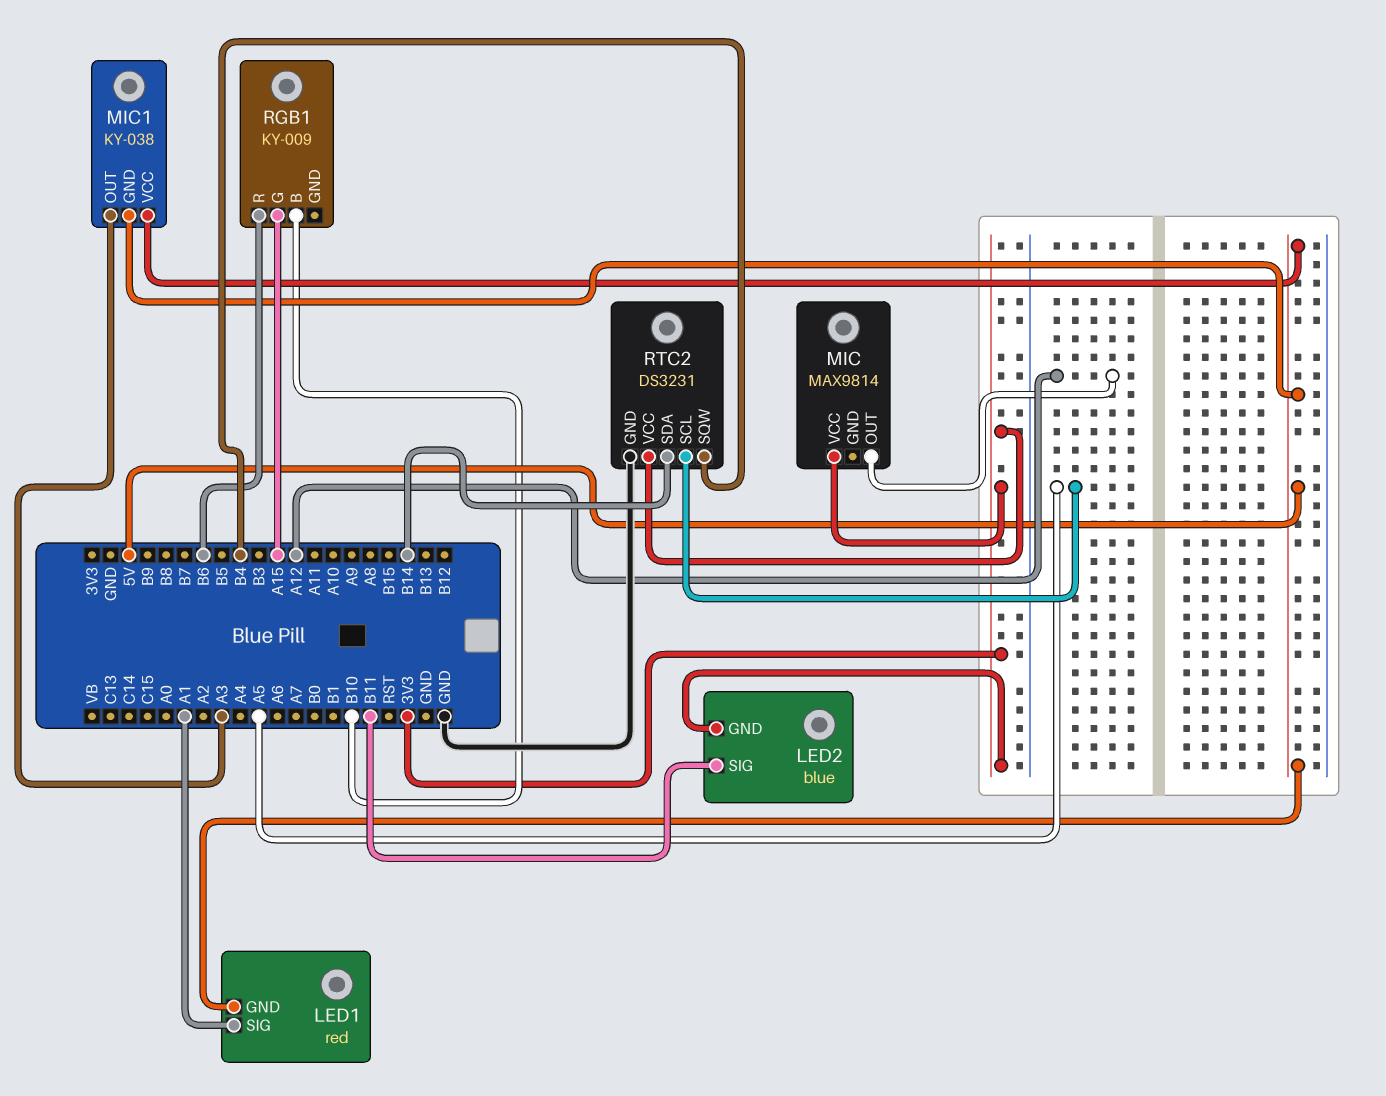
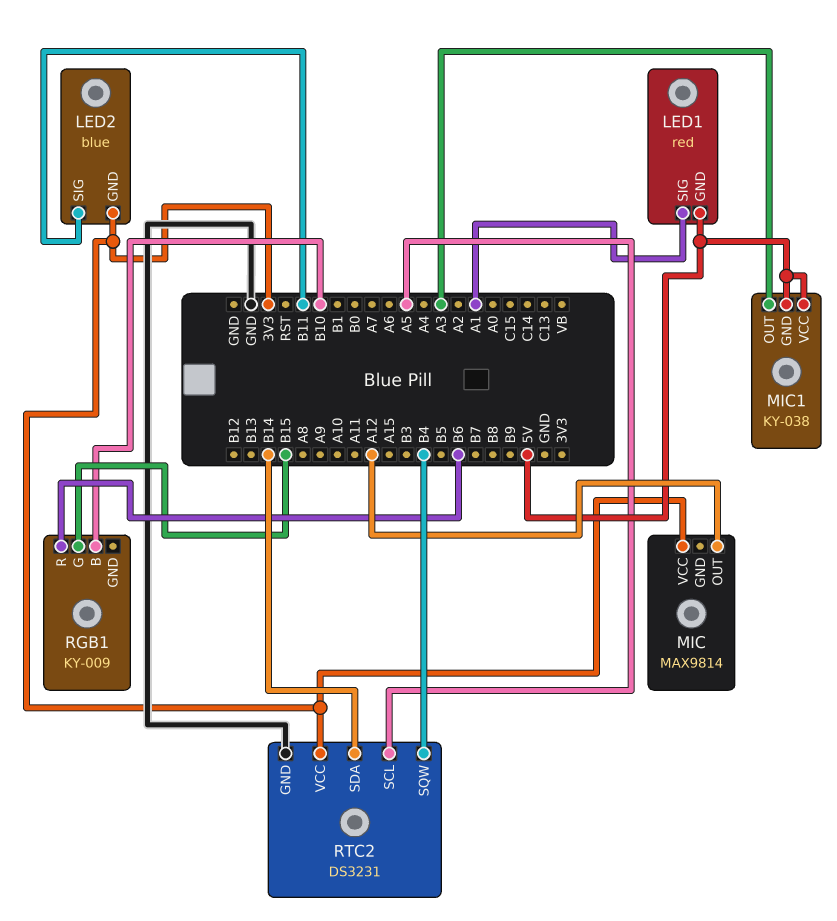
RGB1 pin G: A15 -> B15

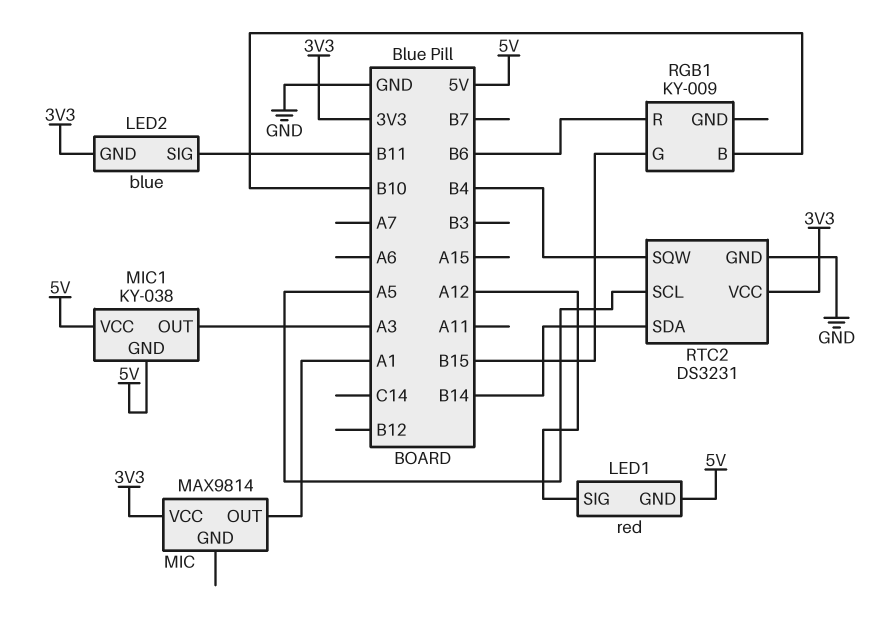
LED1 pin SIG: A1 -> A12
MIC pin OUT: A12 -> A1

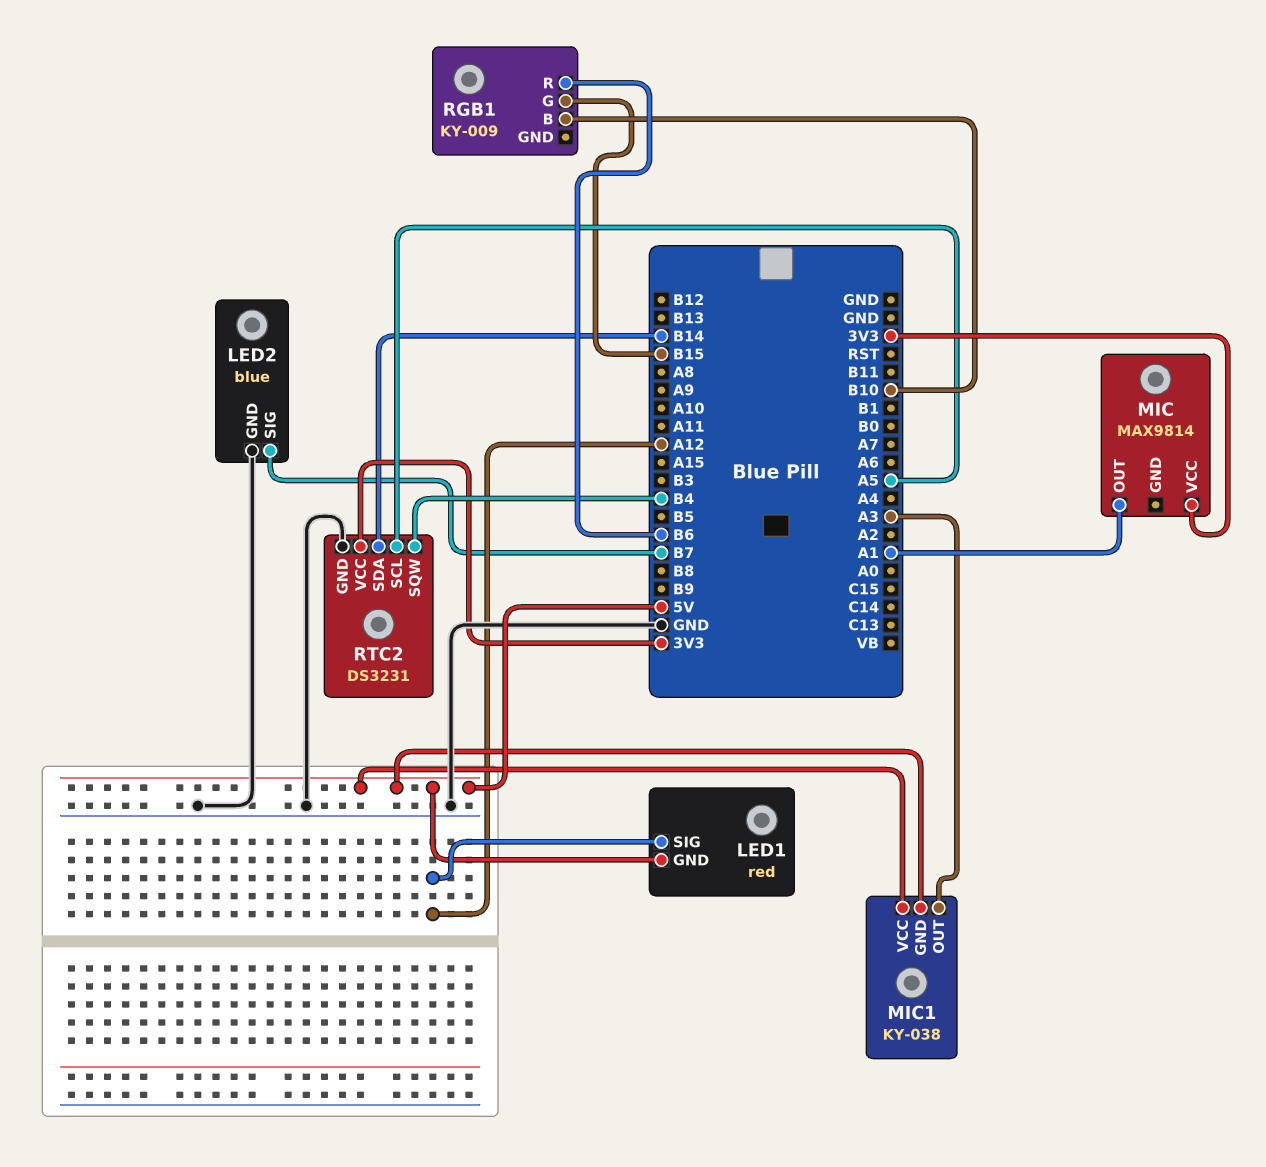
LED2 pin GND: 3V3 -> GND
LED2 pin SIG: B11 -> B7

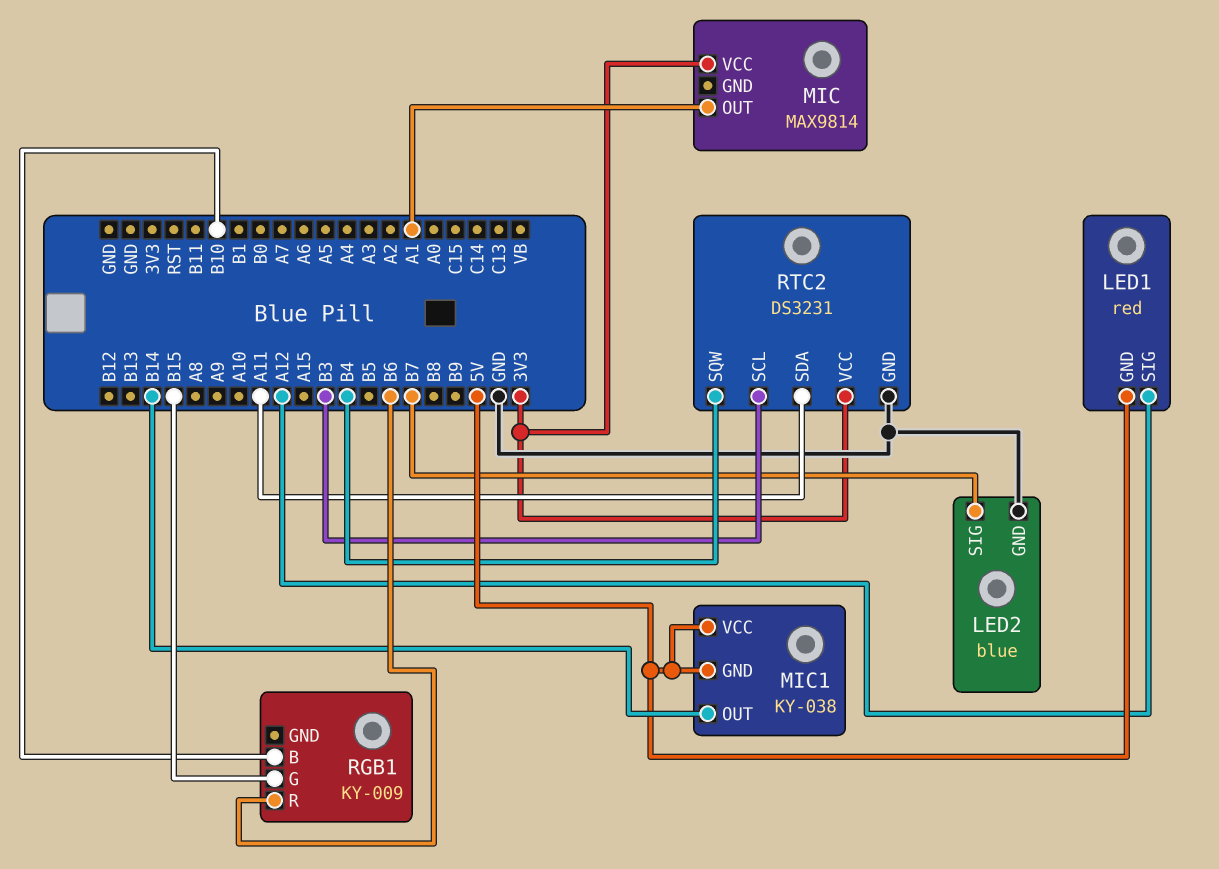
MIC1 pin OUT: A3 -> B14
RTC2 pin SCL: A5 -> B3
RTC2 pin SDA: B14 -> A11

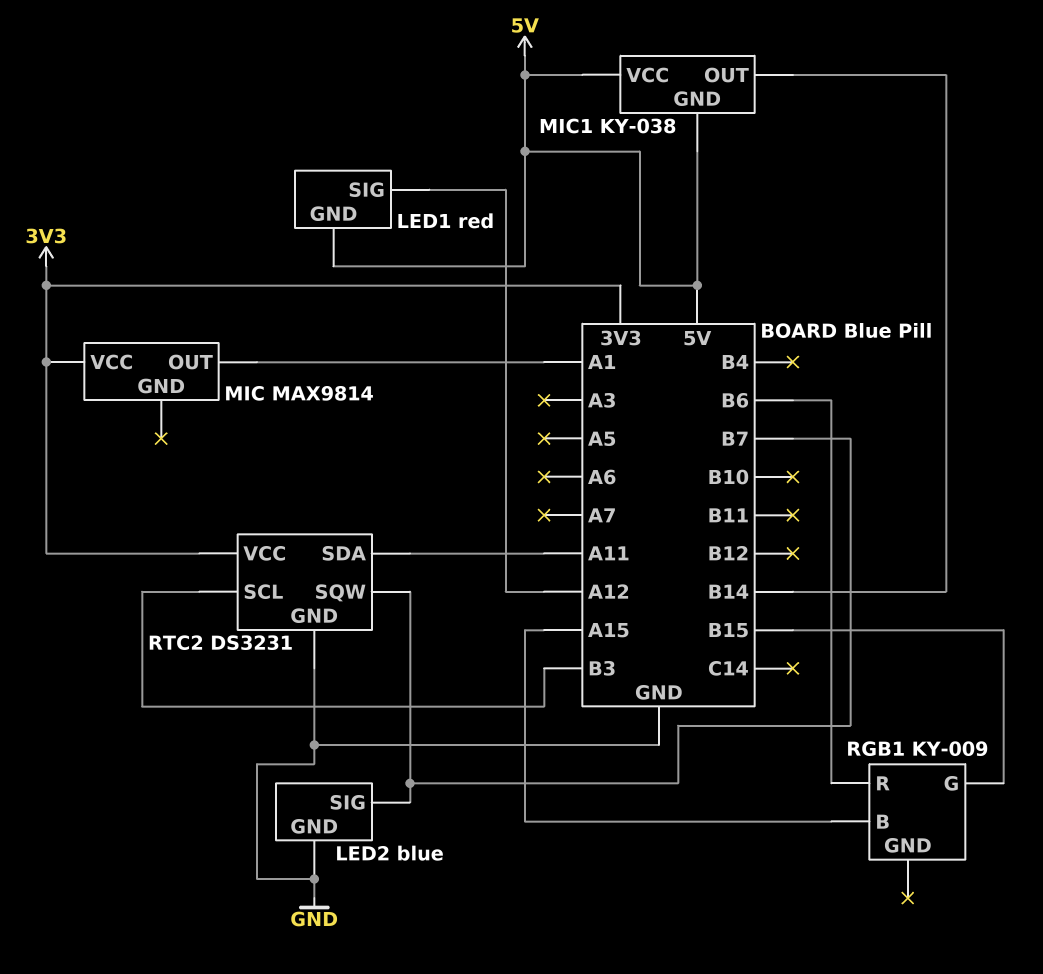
RGB1 pin B: B10 -> A15
RTC2 pin SQW: B4 -> B7

